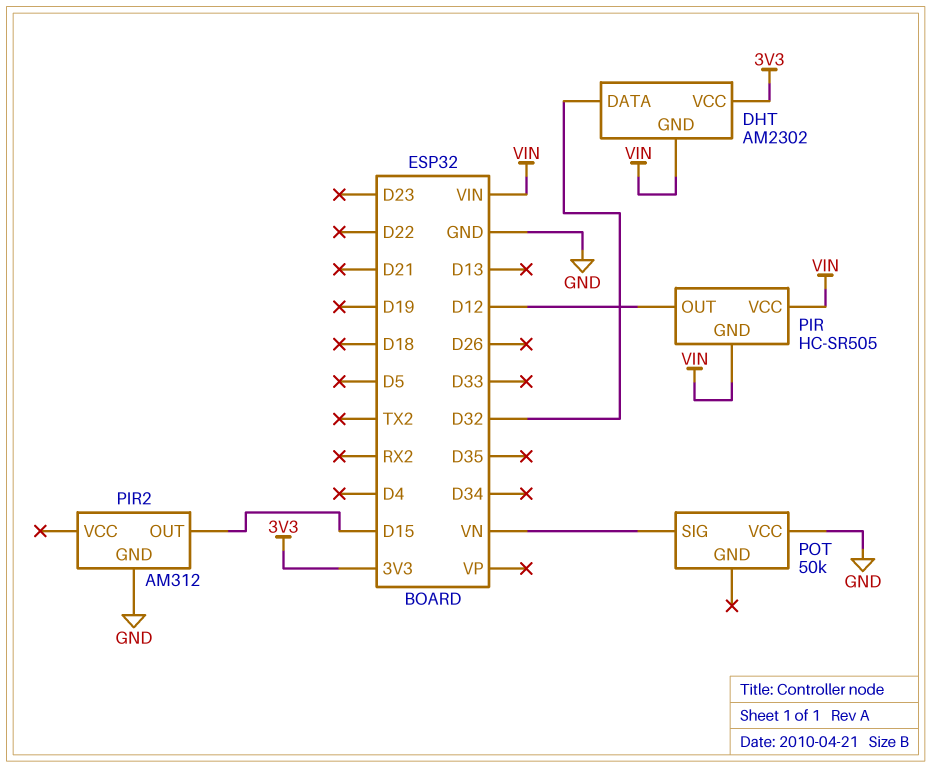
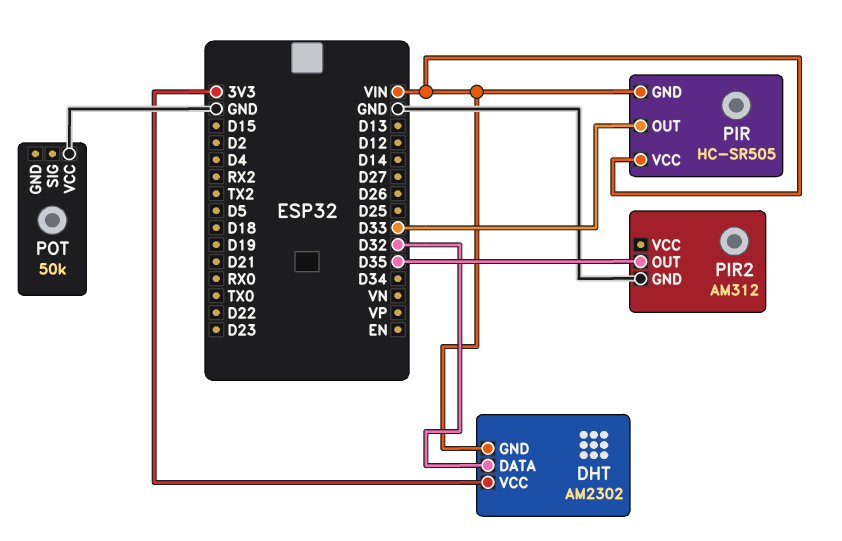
PIR pin OUT: D12 -> D33
PIR2 pin OUT: D15 -> D35
POT pin SIG: VN -> none

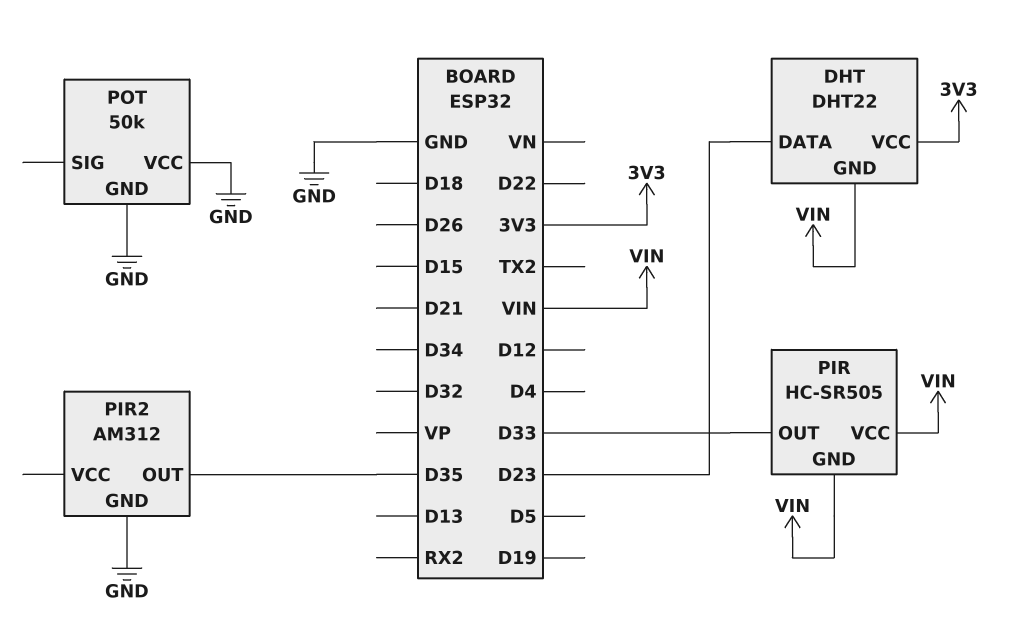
DHT: AM2302 -> DHT22
DHT pin DATA: D32 -> D23
POT pin GND: none -> GND

